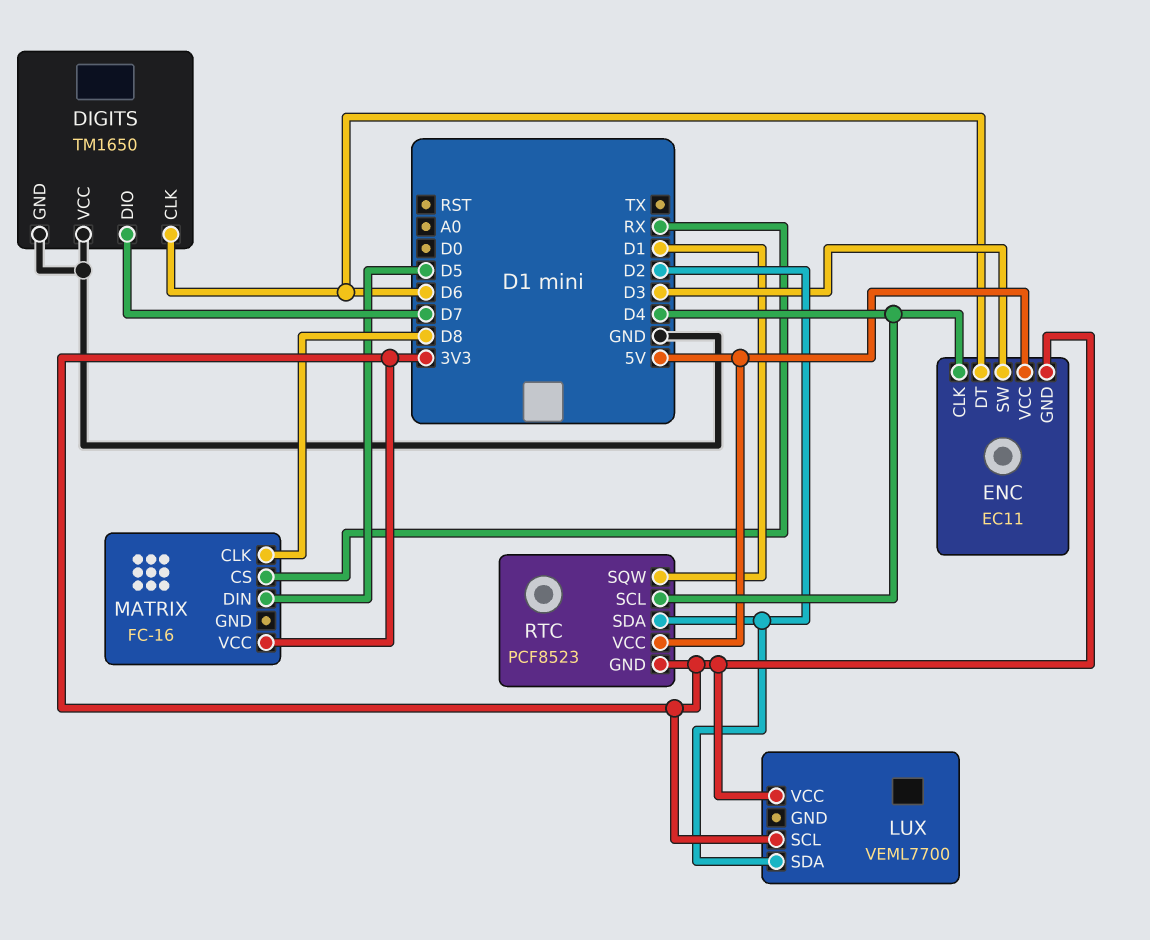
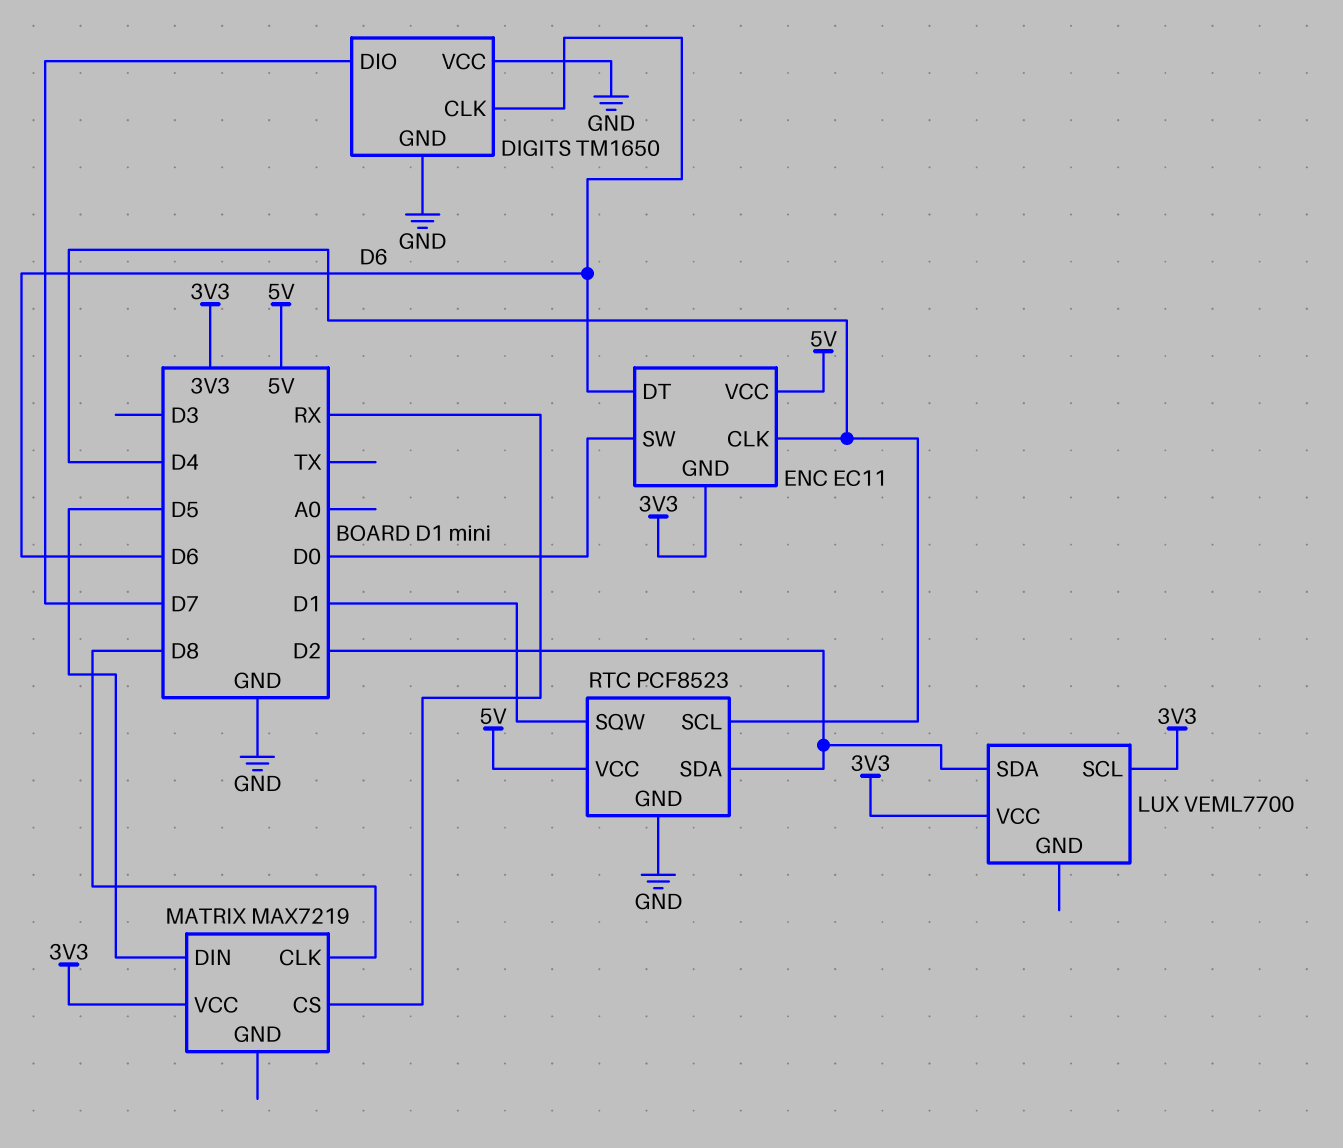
ENC pin SW: D3 -> D0
MATRIX: FC-16 -> MAX7219
RTC pin GND: 3V3 -> GND

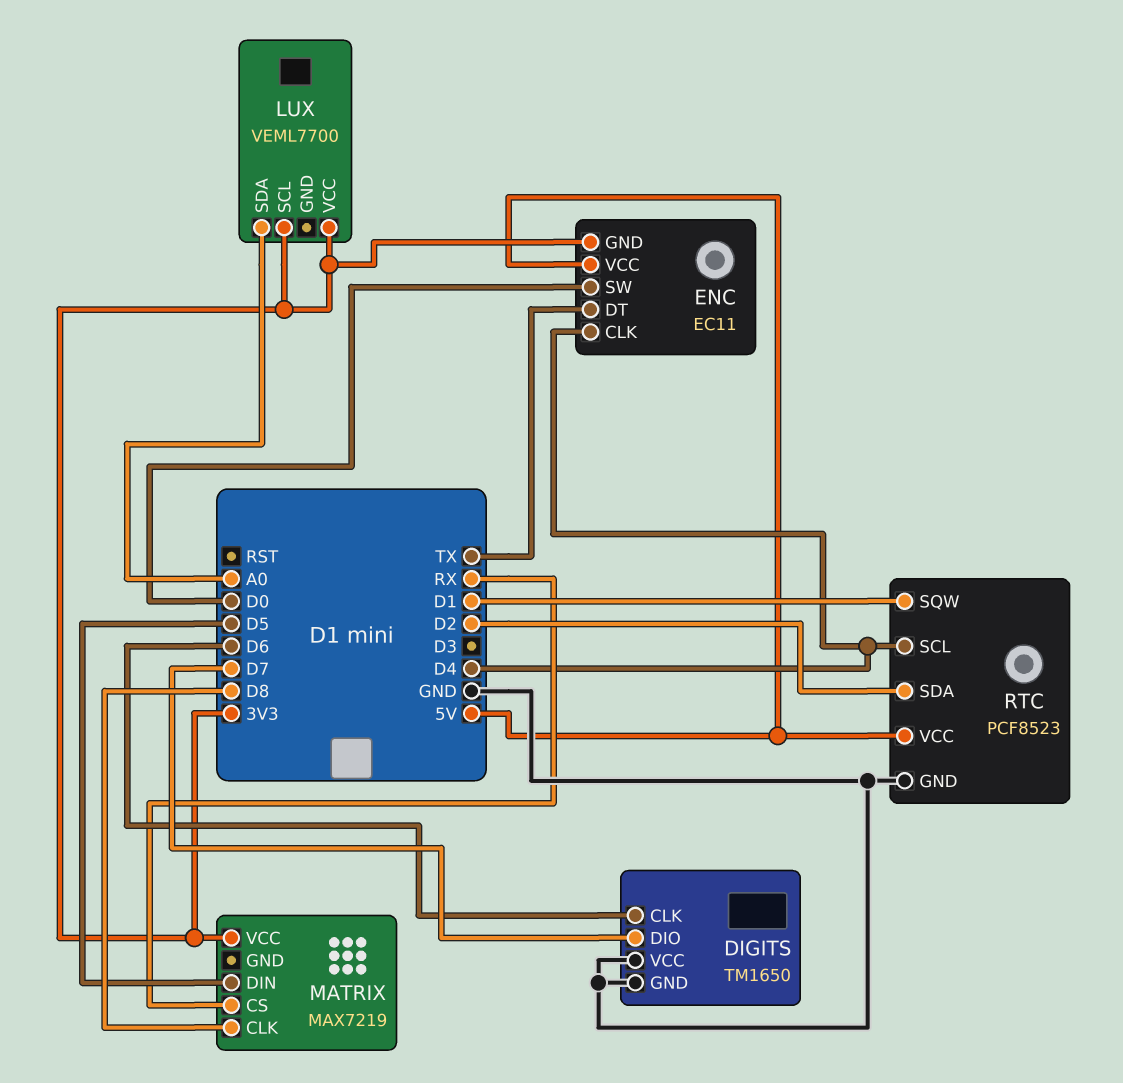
ENC pin DT: D6 -> TX
LUX pin SDA: D2 -> A0

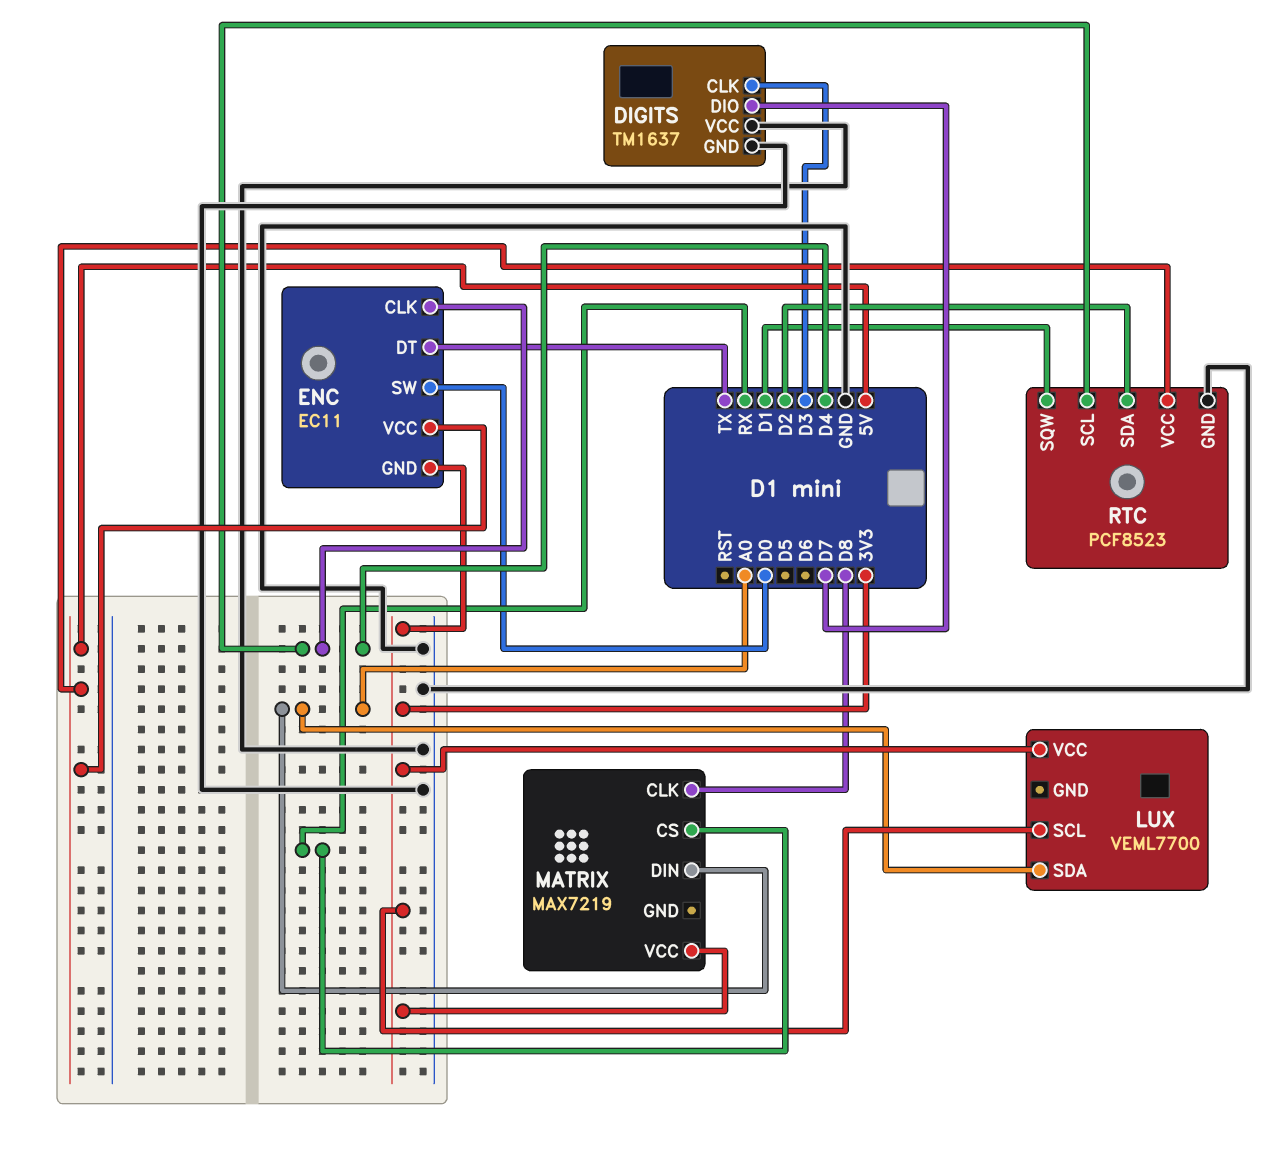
DIGITS: TM1650 -> TM1637
DIGITS pin CLK: D6 -> D3
MATRIX pin DIN: D5 -> A0

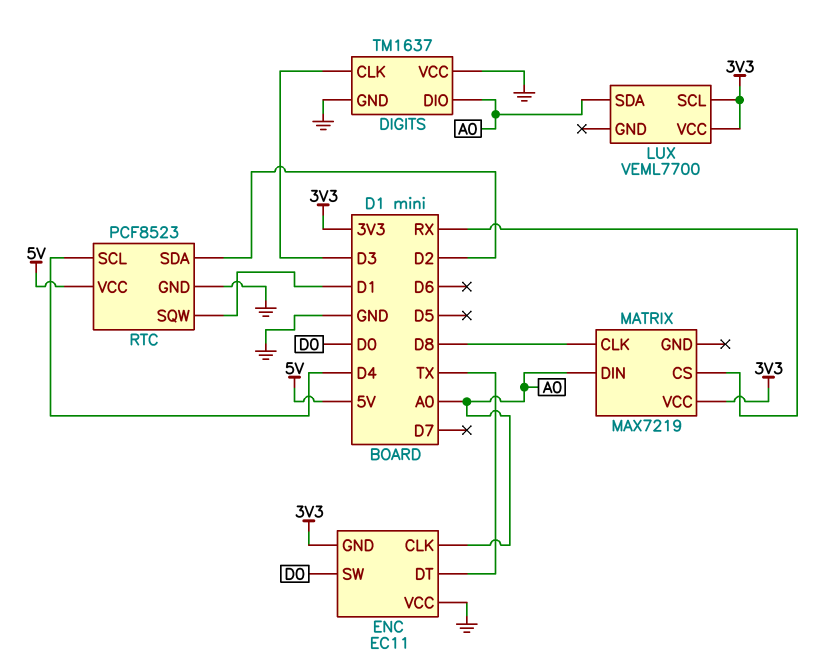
DIGITS pin DIO: D7 -> A0
ENC pin CLK: D4 -> A0
ENC pin VCC: 5V -> GND

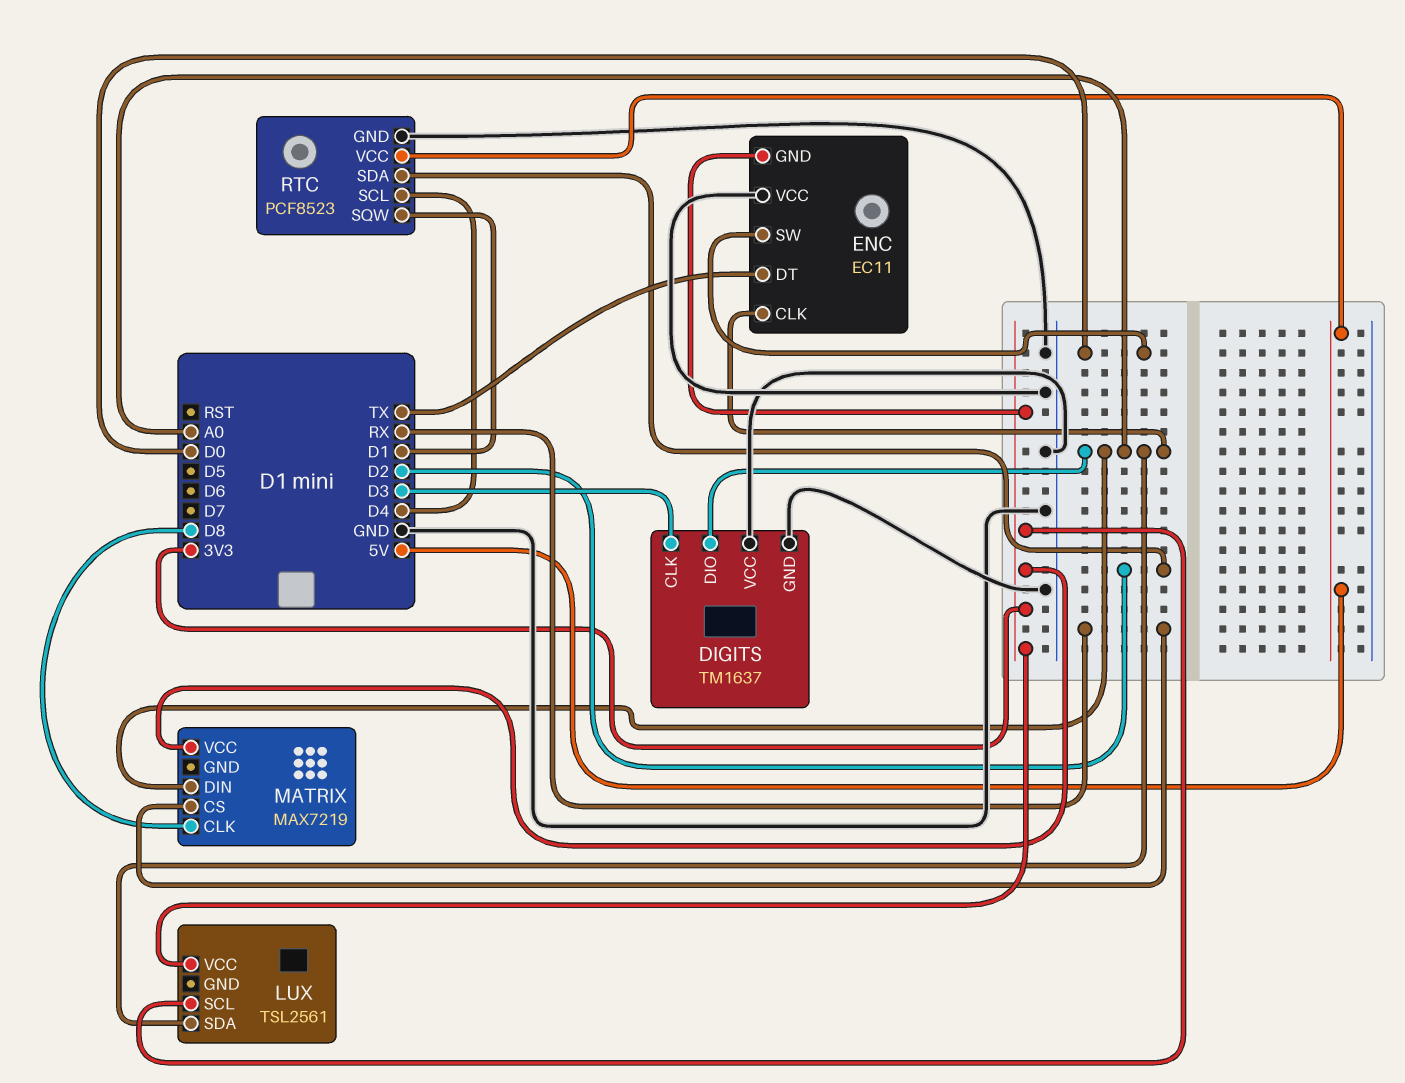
LUX: VEML7700 -> TSL2561

